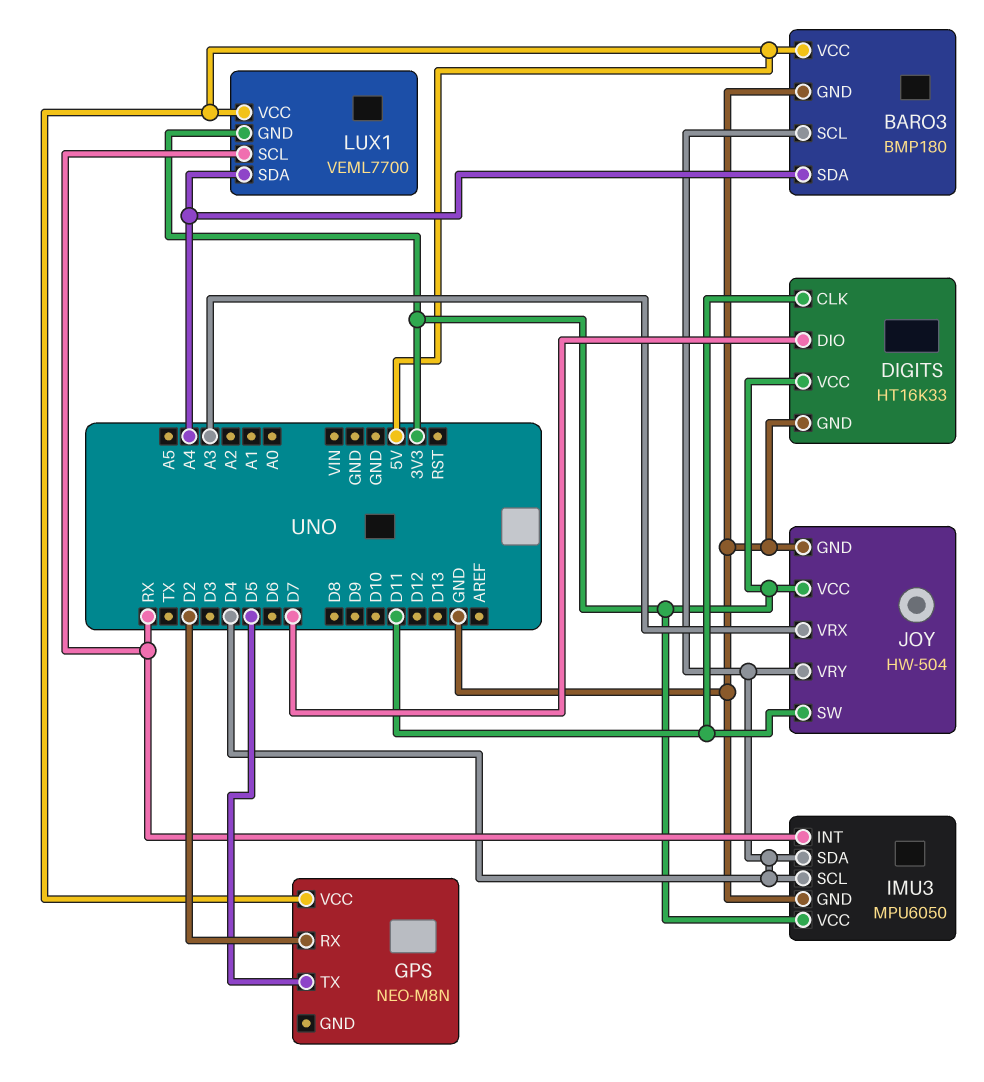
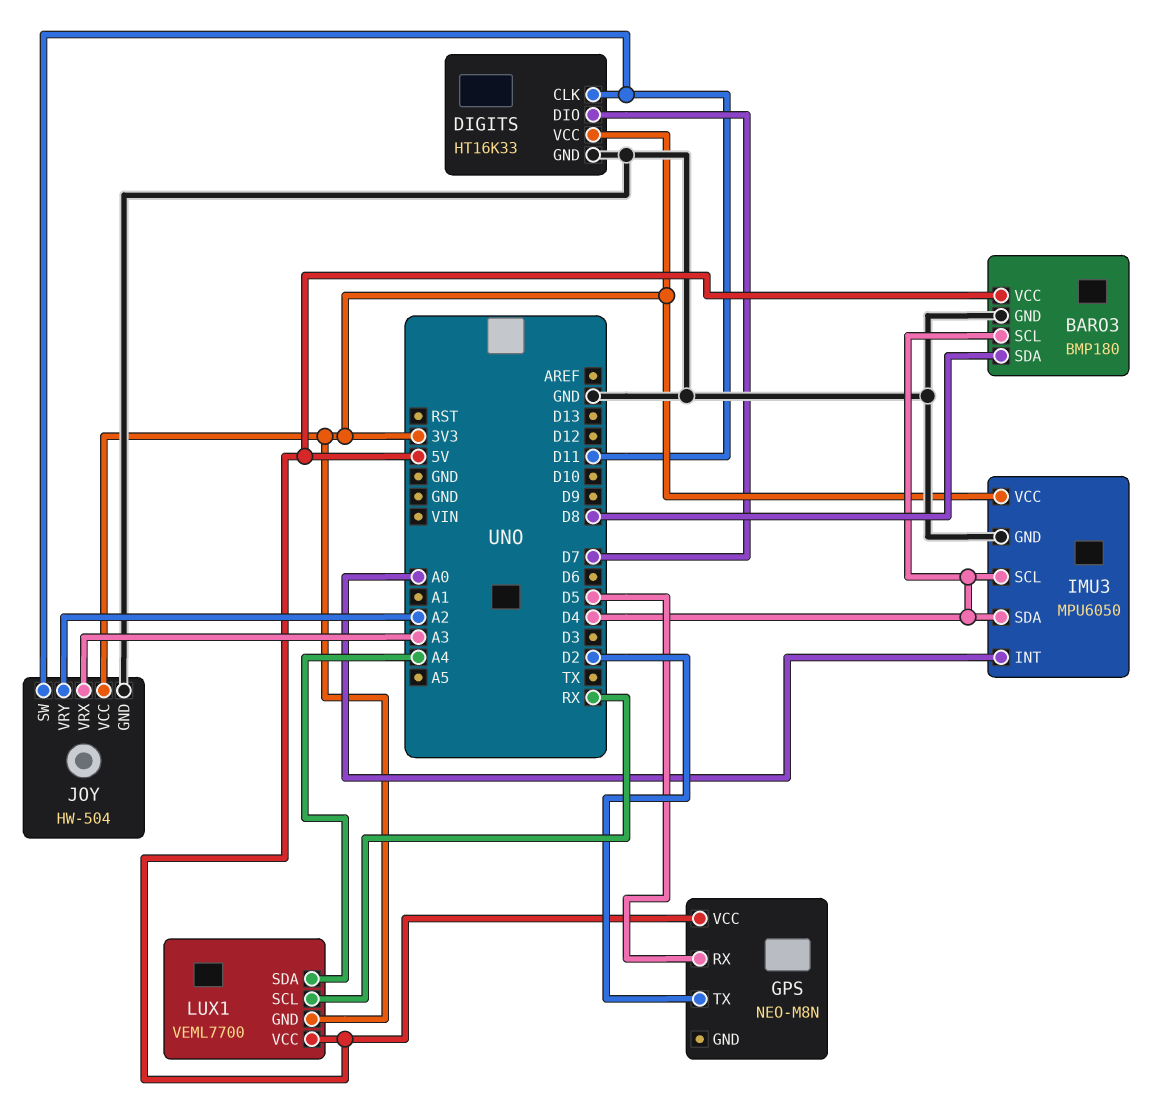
BARO3 pin SDA: A4 -> D8
GPS pin RX: D2 -> D5
GPS pin TX: D5 -> D2
IMU3 pin INT: RX -> A0
JOY pin VRY: D4 -> A2

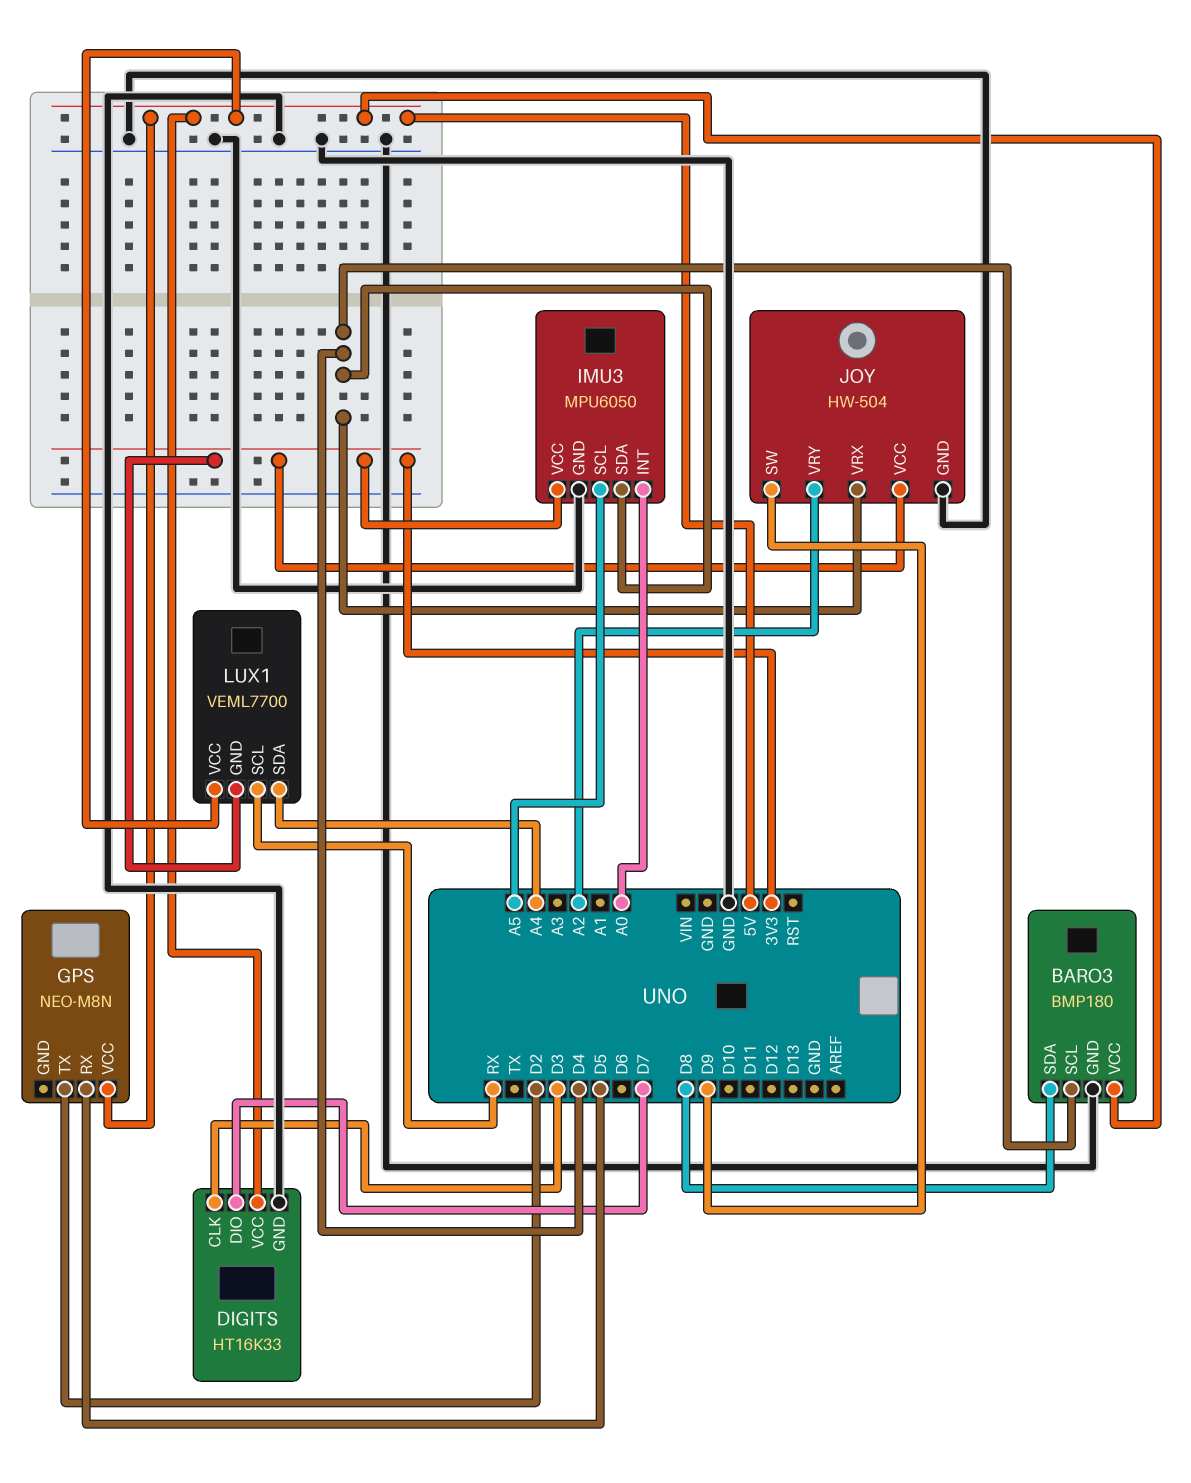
DIGITS pin CLK: D11 -> D3
DIGITS pin VCC: 3V3 -> 5V
IMU3 pin SCL: D4 -> A5
JOY pin SW: D11 -> D9
JOY pin VRX: A3 -> D4

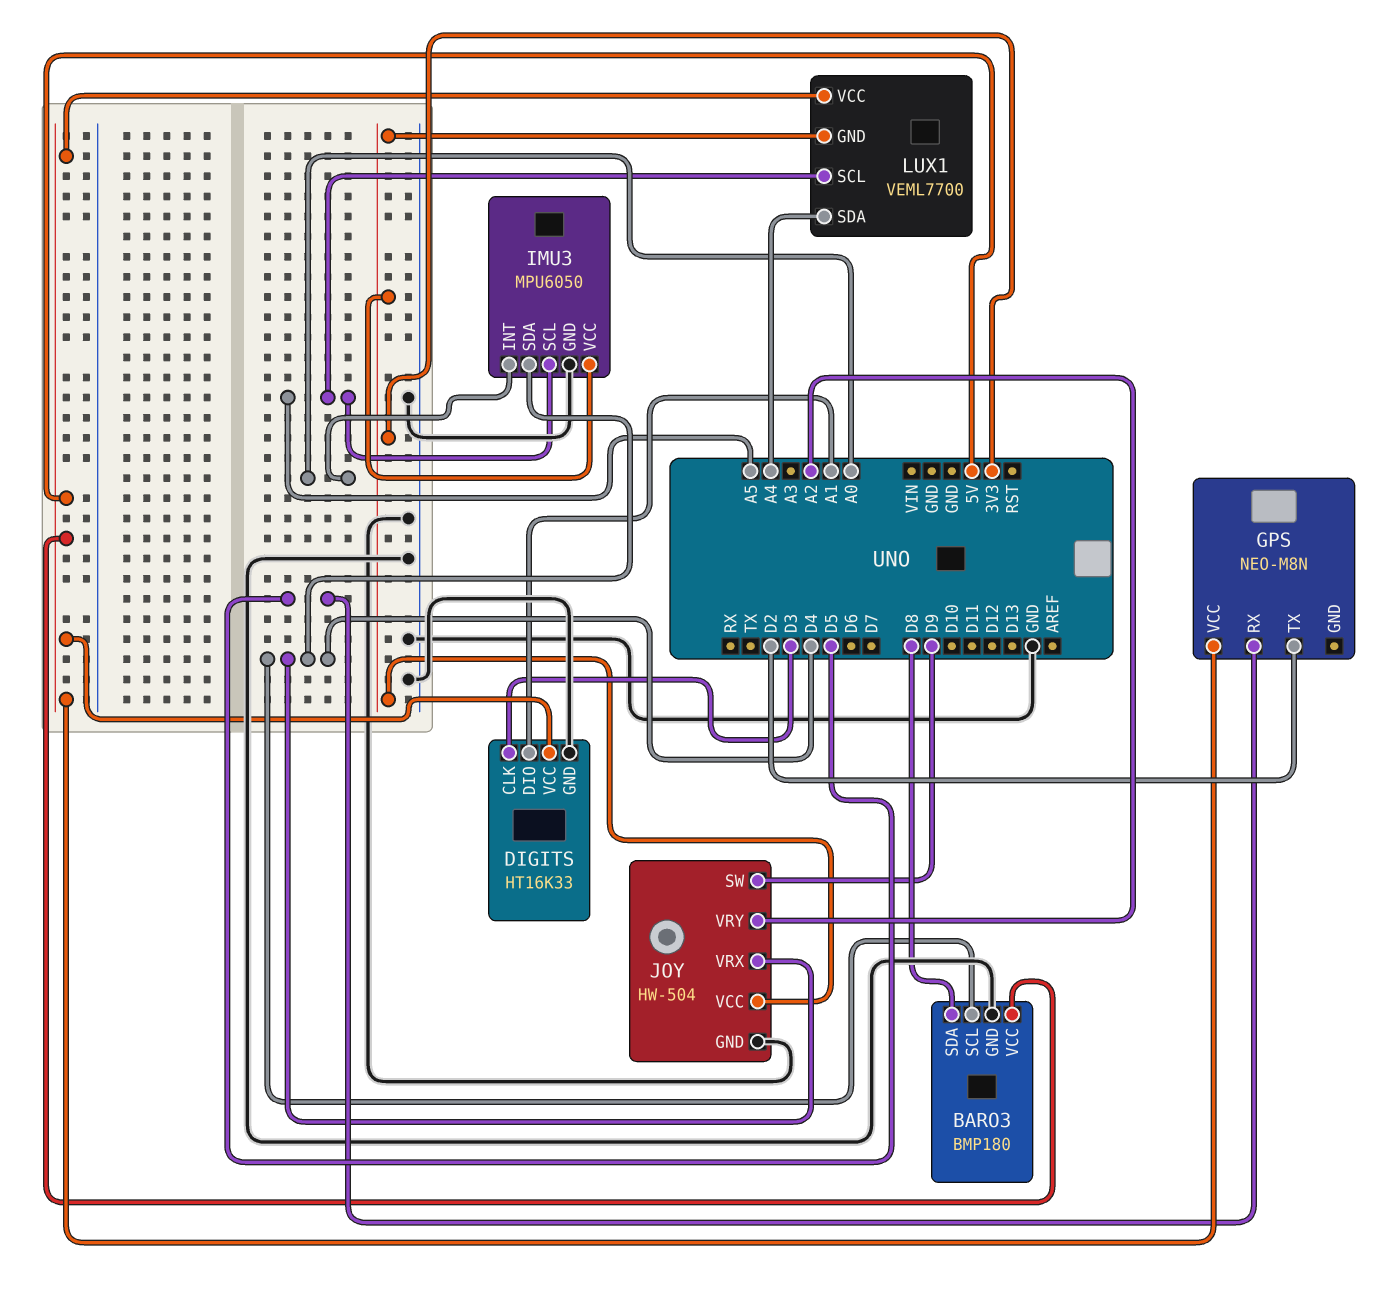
DIGITS pin DIO: D7 -> A1
LUX1 pin SCL: RX -> A5

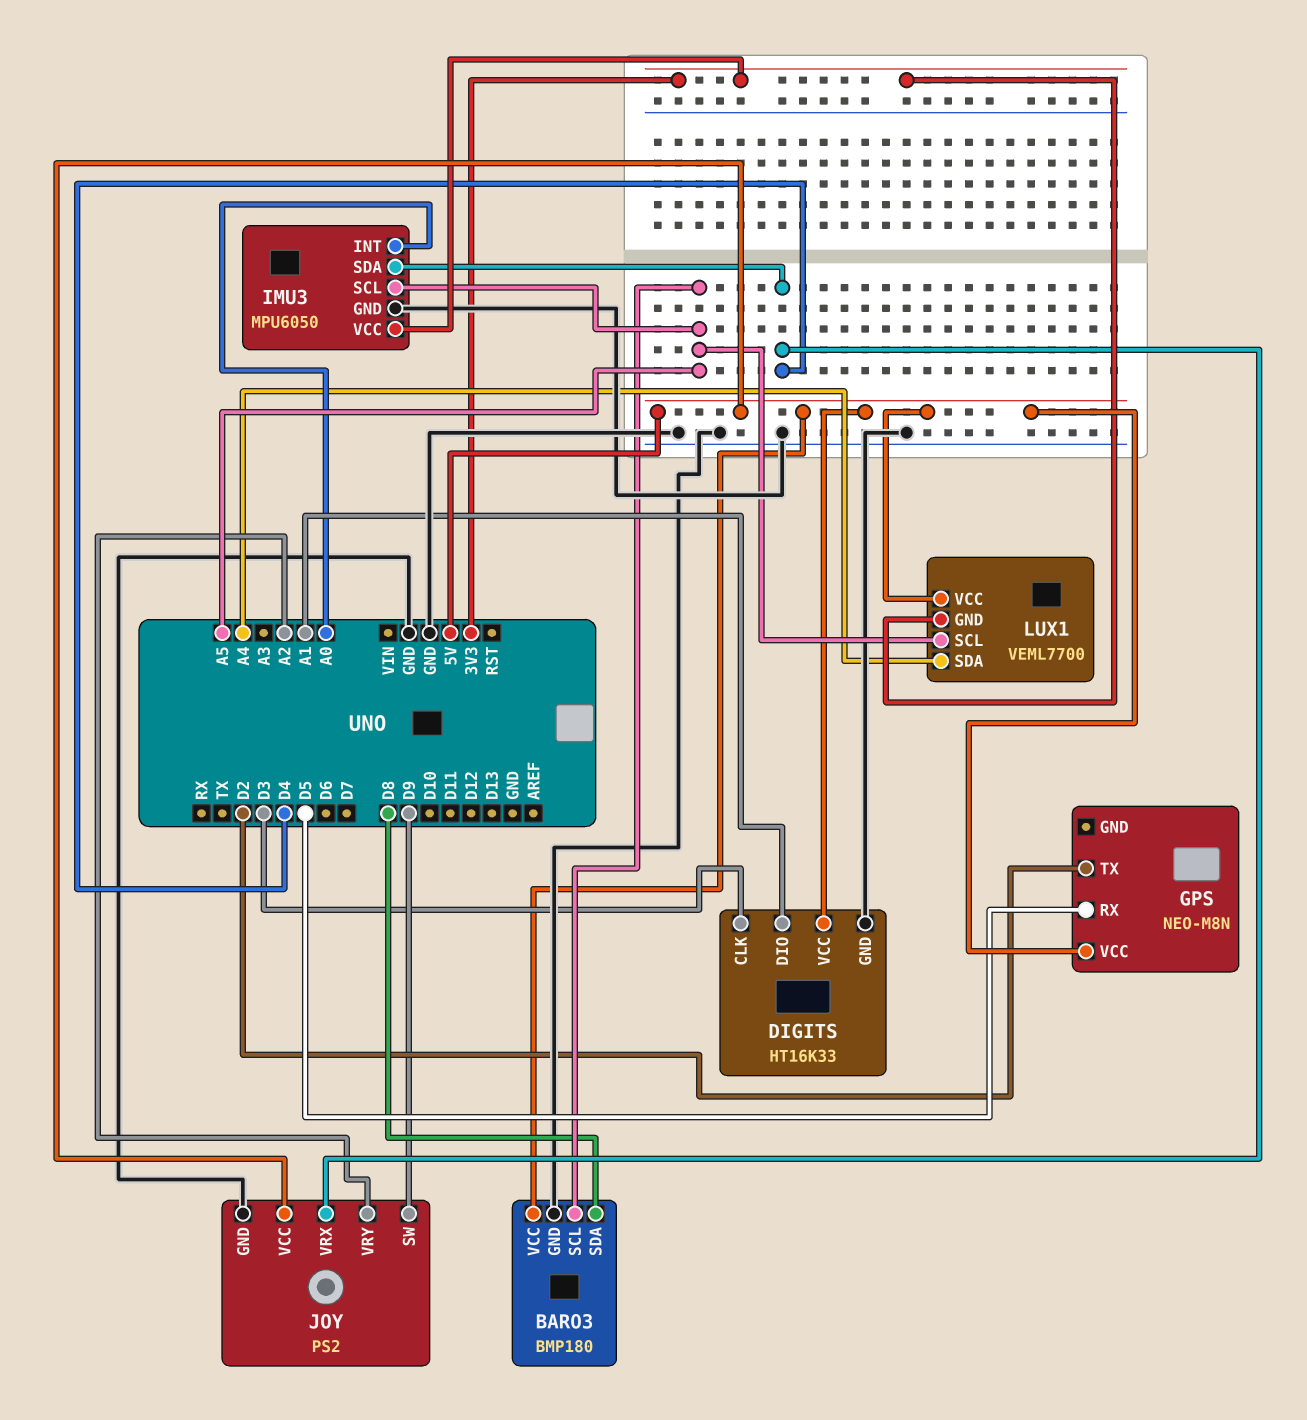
BARO3 pin SCL: D4 -> A5
JOY: HW-504 -> PS2
JOY pin VCC: 3V3 -> 5V

